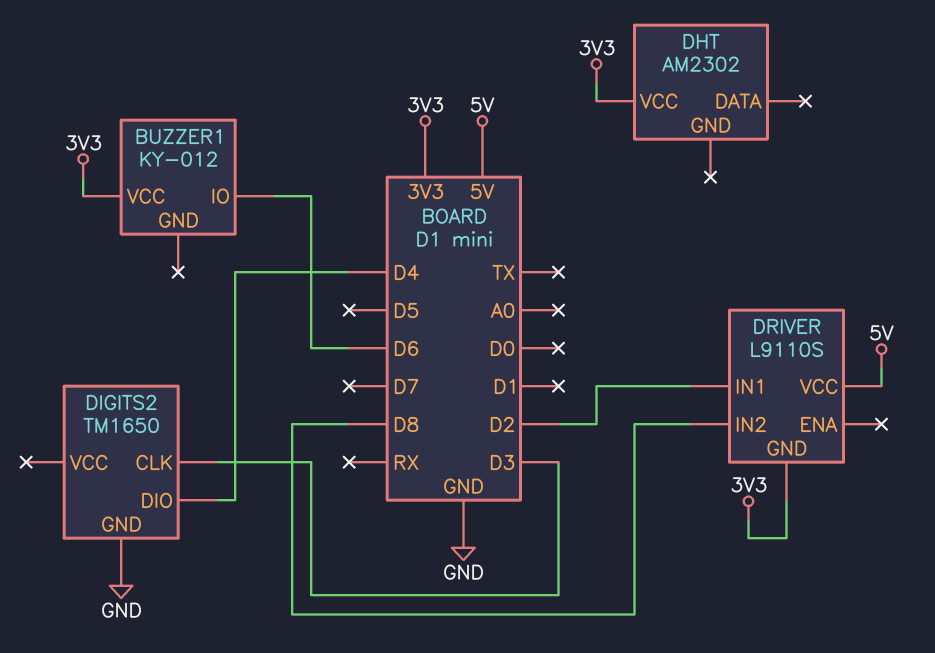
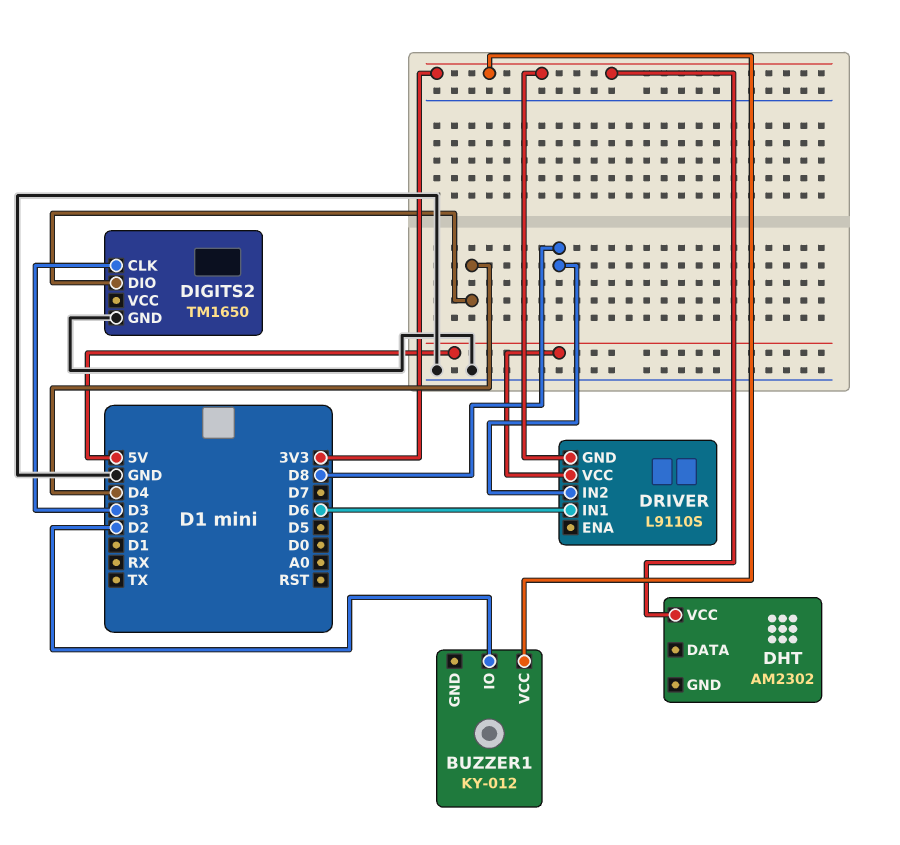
BUZZER1 pin IO: D6 -> D2
DRIVER pin IN1: D2 -> D6

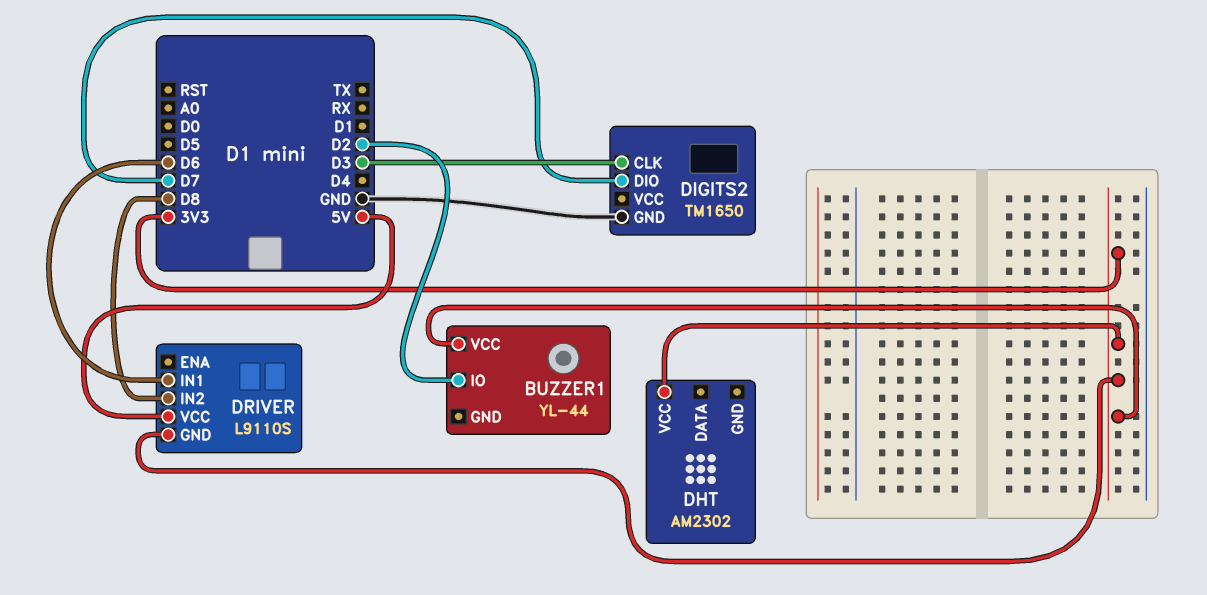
BUZZER1: KY-012 -> YL-44
DIGITS2 pin DIO: D4 -> D7

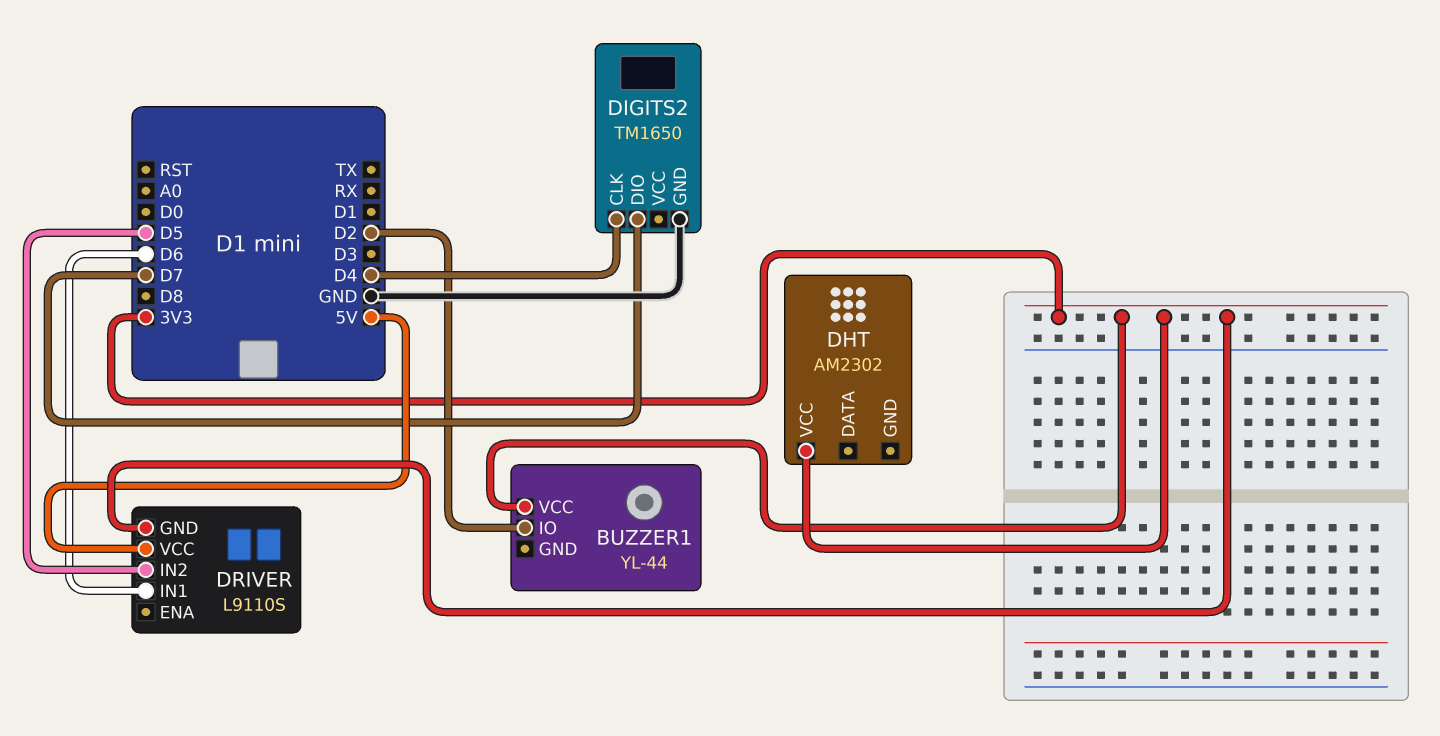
DIGITS2 pin CLK: D3 -> D4
DRIVER pin IN2: D8 -> D5

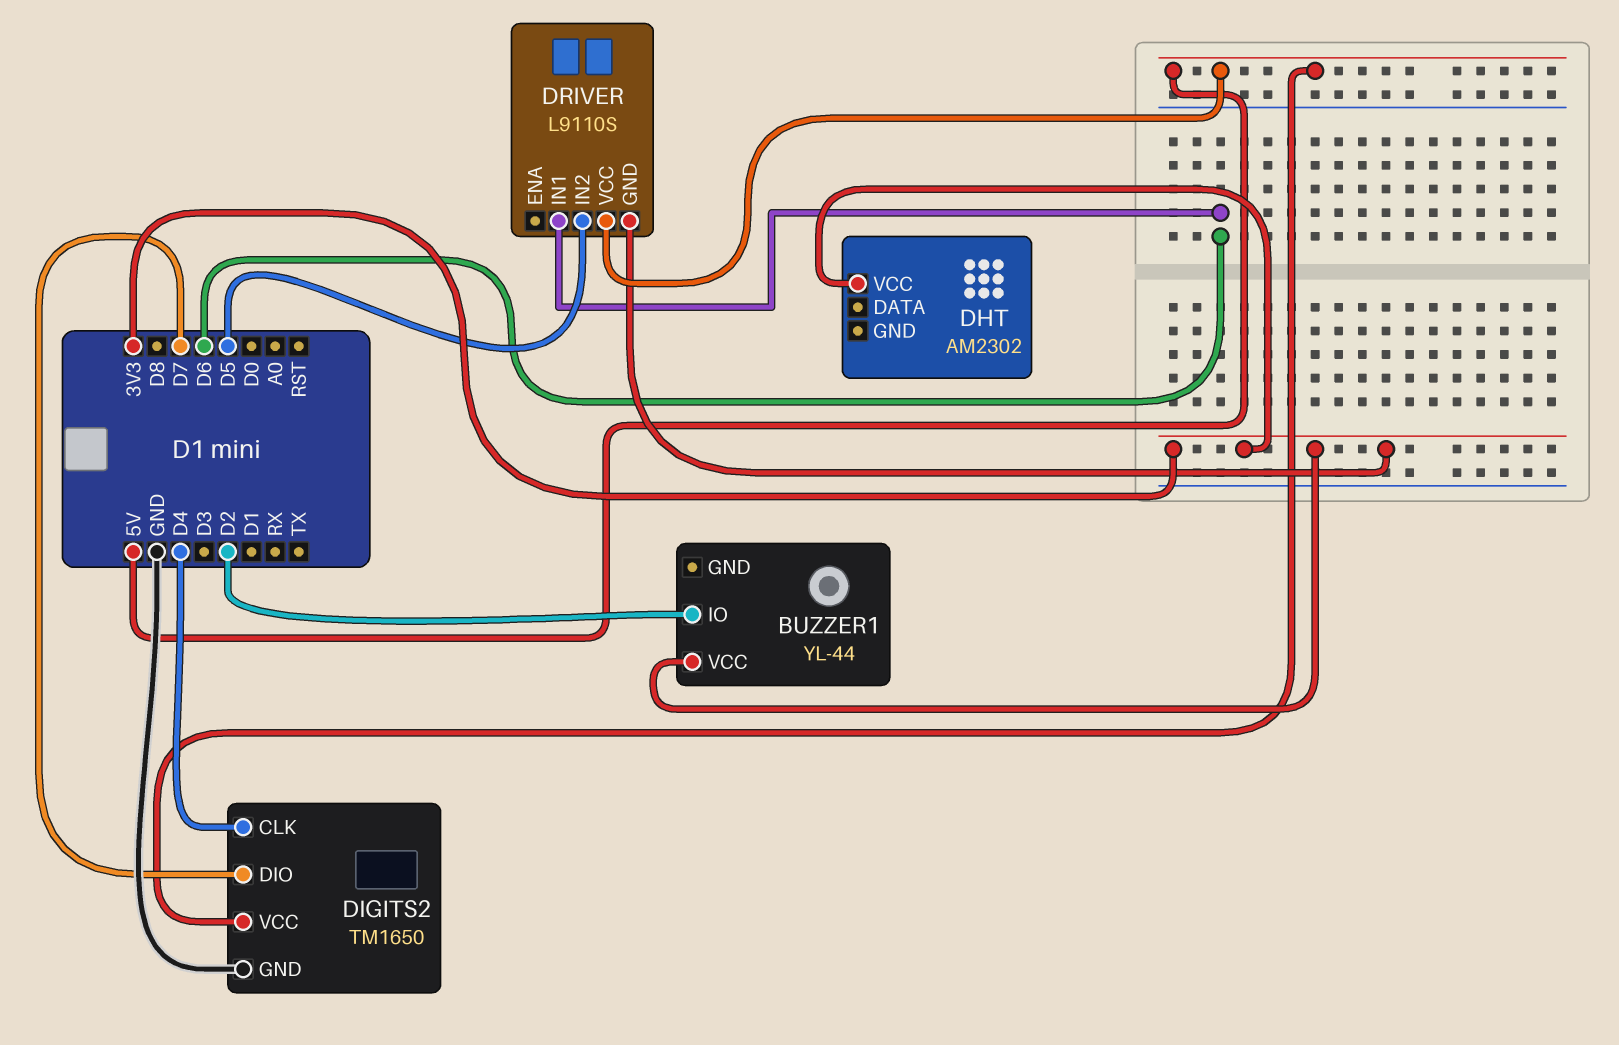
DIGITS2 pin VCC: none -> 5V

